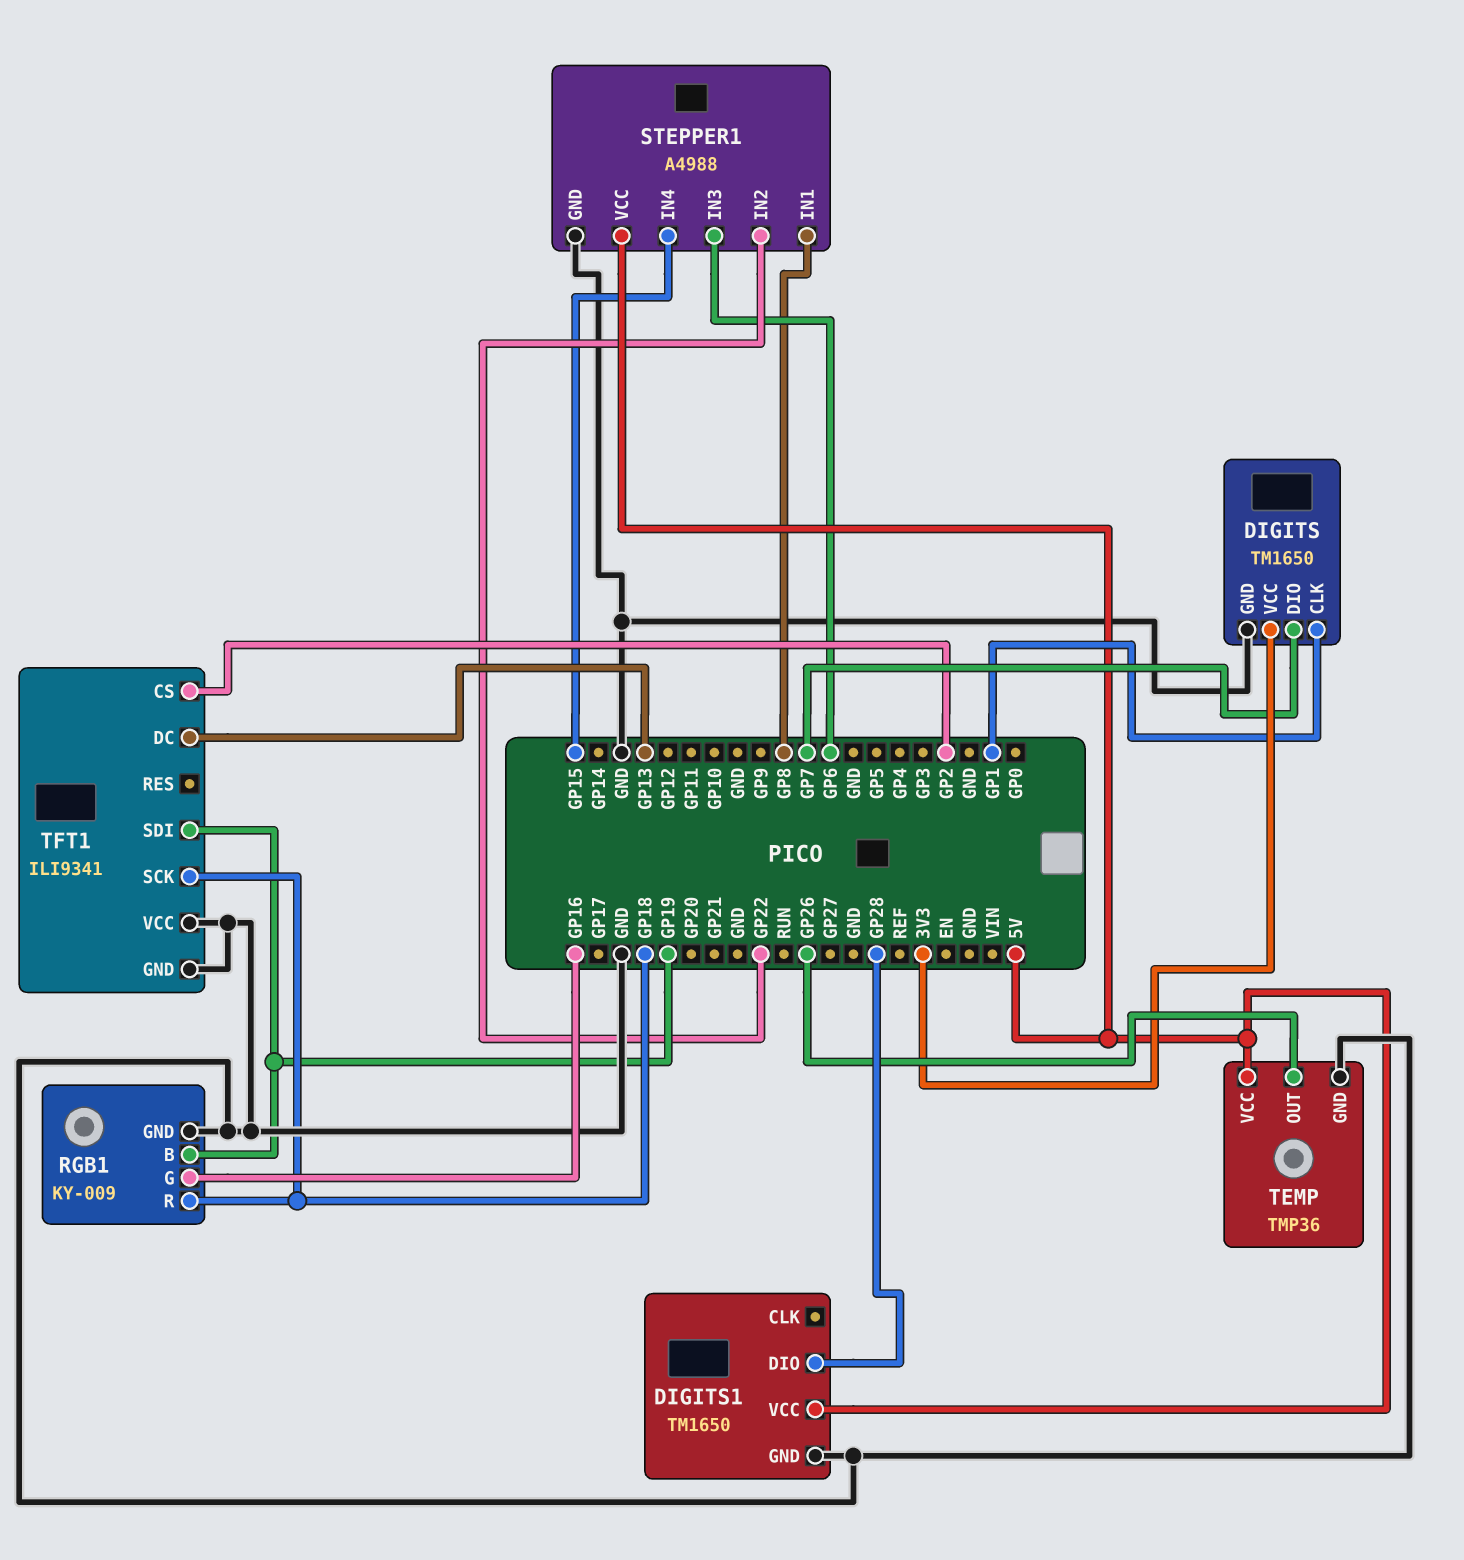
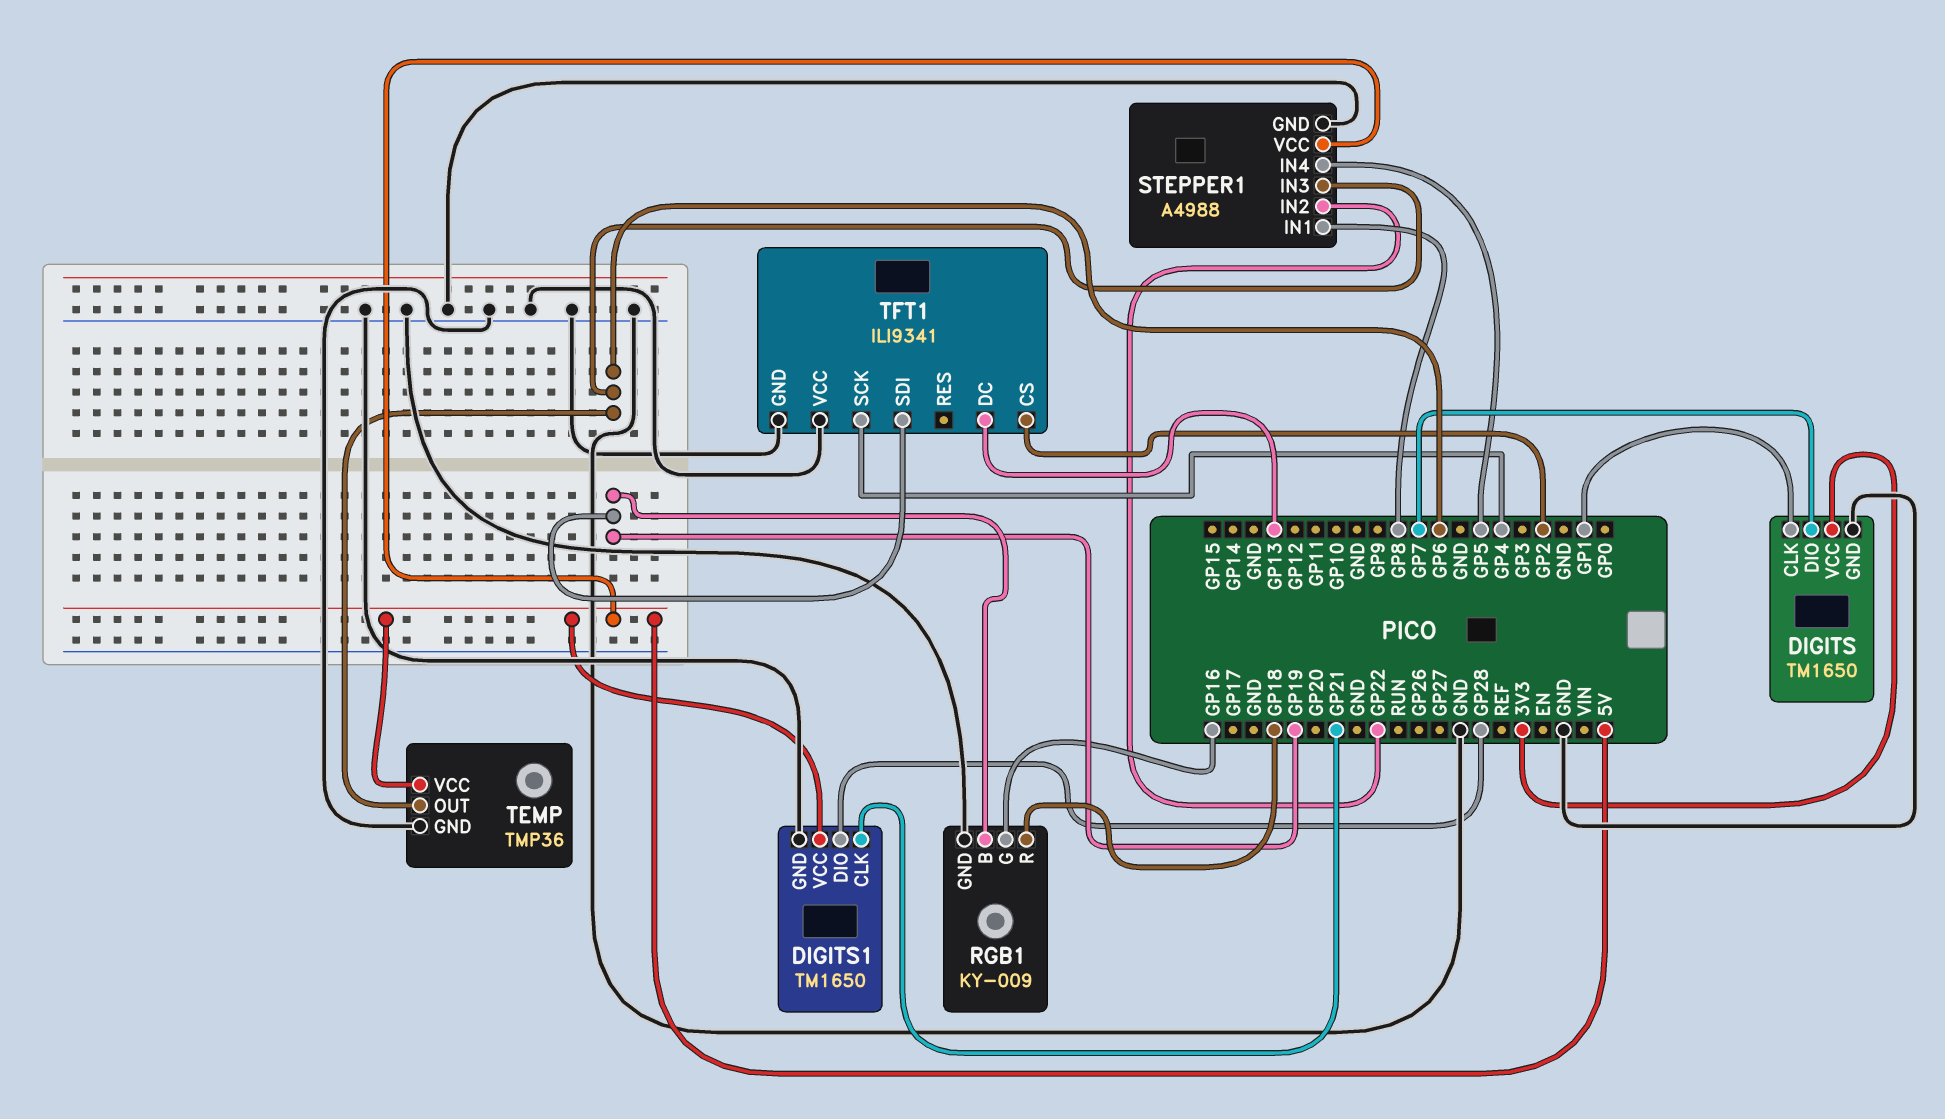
DIGITS1 pin CLK: none -> GP21
STEPPER1 pin IN4: GP15 -> GP5
TEMP pin OUT: GP26 -> GP6
TFT1 pin SCK: GP18 -> GP4

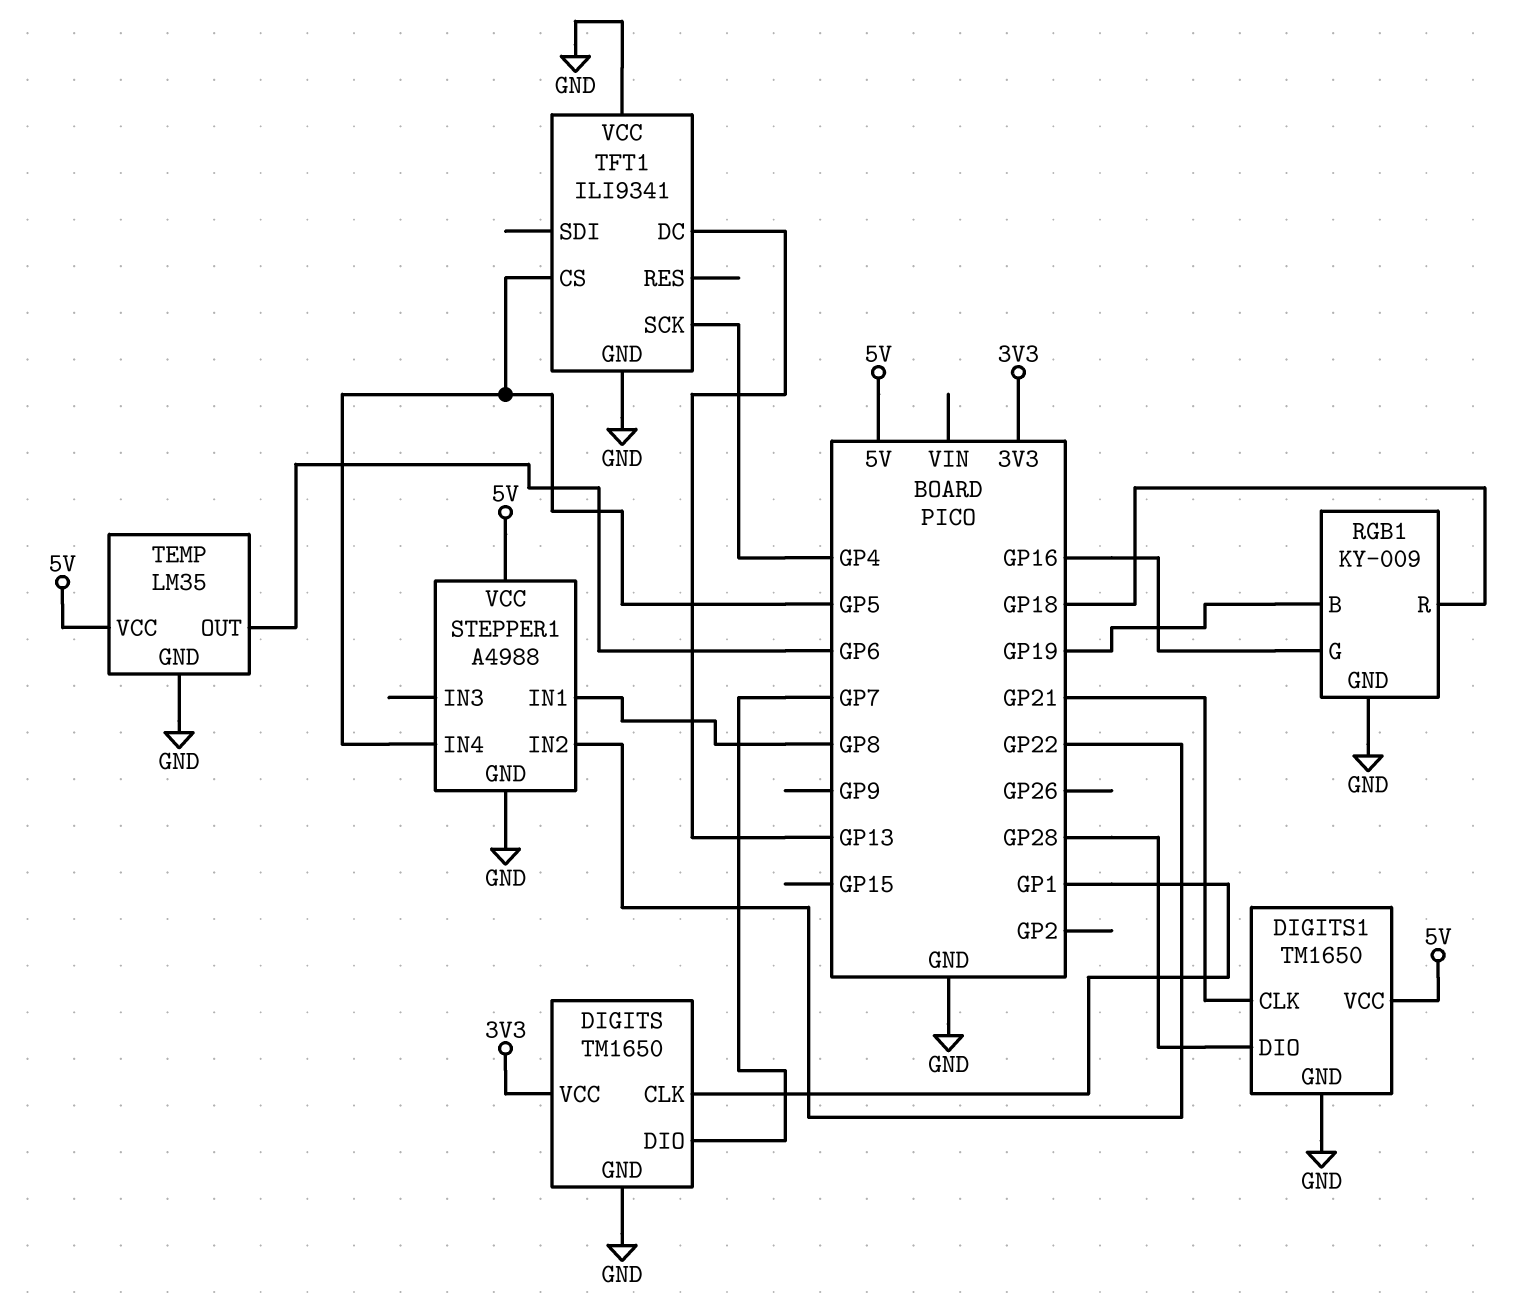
STEPPER1 pin IN3: GP6 -> none
TEMP: TMP36 -> LM35
TFT1 pin CS: GP2 -> GP5
TFT1 pin SDI: GP19 -> none

